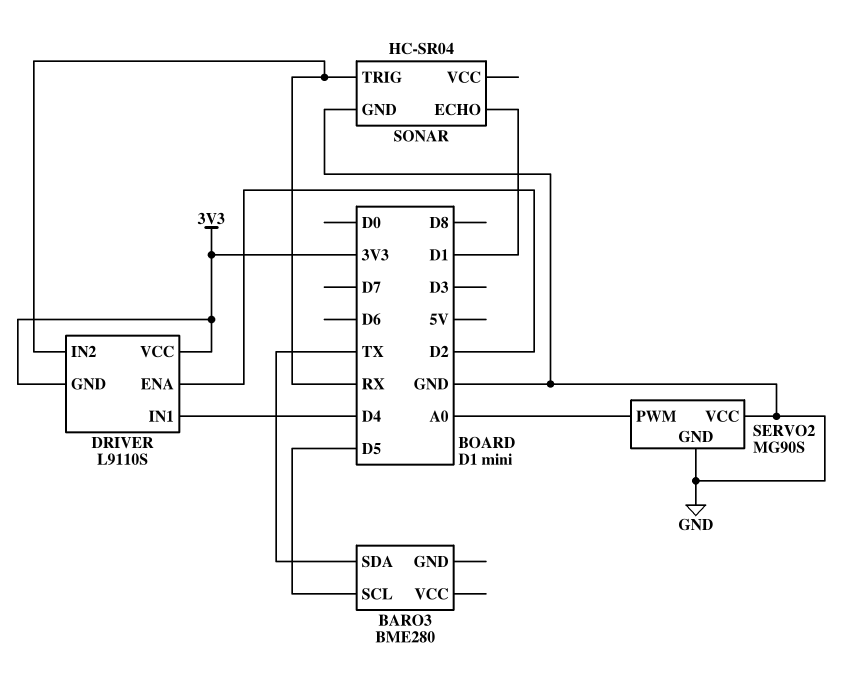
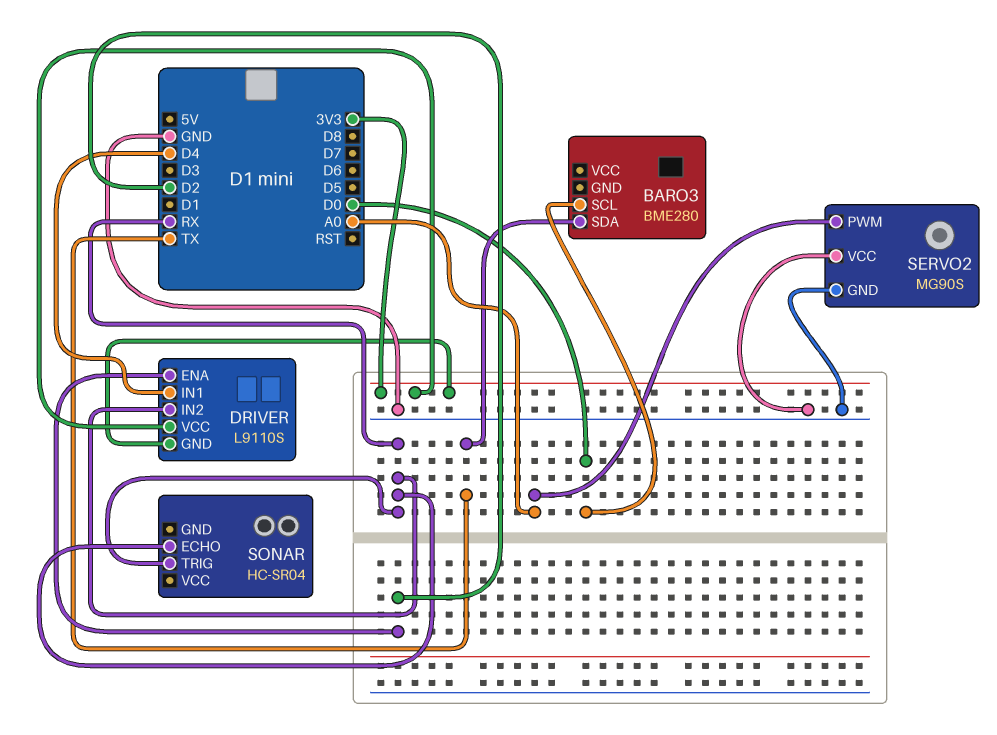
BARO3 pin SCL: D5 -> D0
SONAR pin ECHO: D1 -> RX
SONAR pin GND: GND -> none

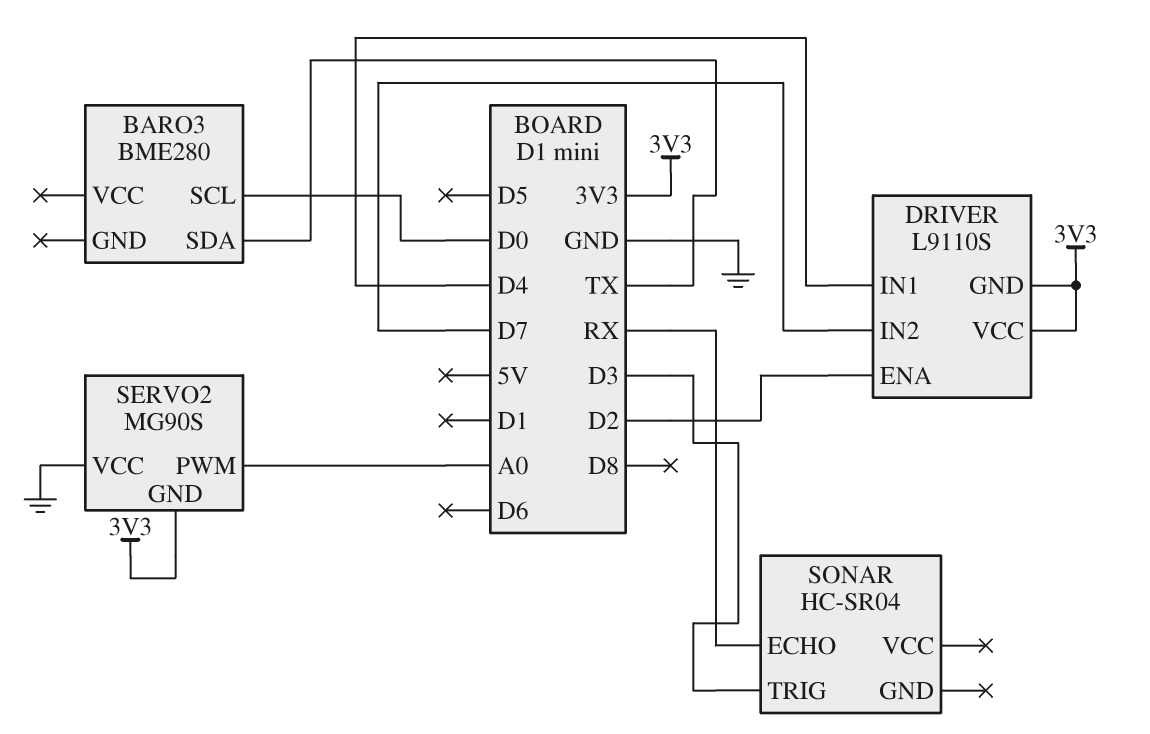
DRIVER pin IN2: RX -> D7
SERVO2 pin GND: GND -> 3V3
SONAR pin TRIG: RX -> D3

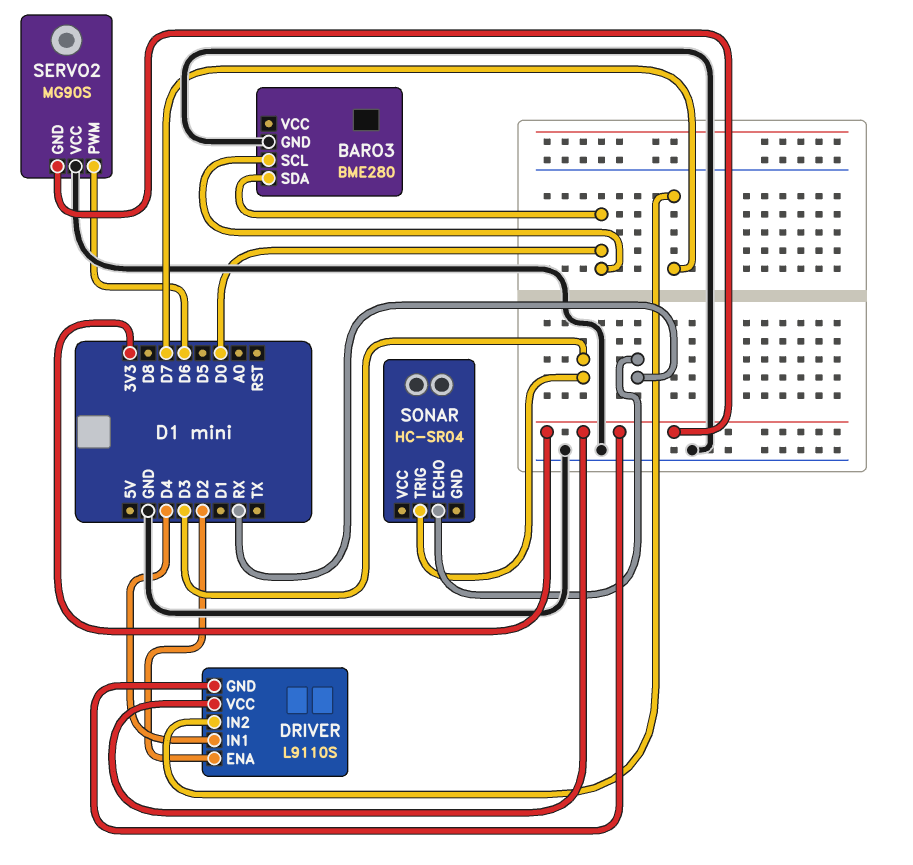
BARO3 pin GND: none -> GND
BARO3 pin SDA: TX -> D0
SERVO2 pin PWM: A0 -> D6

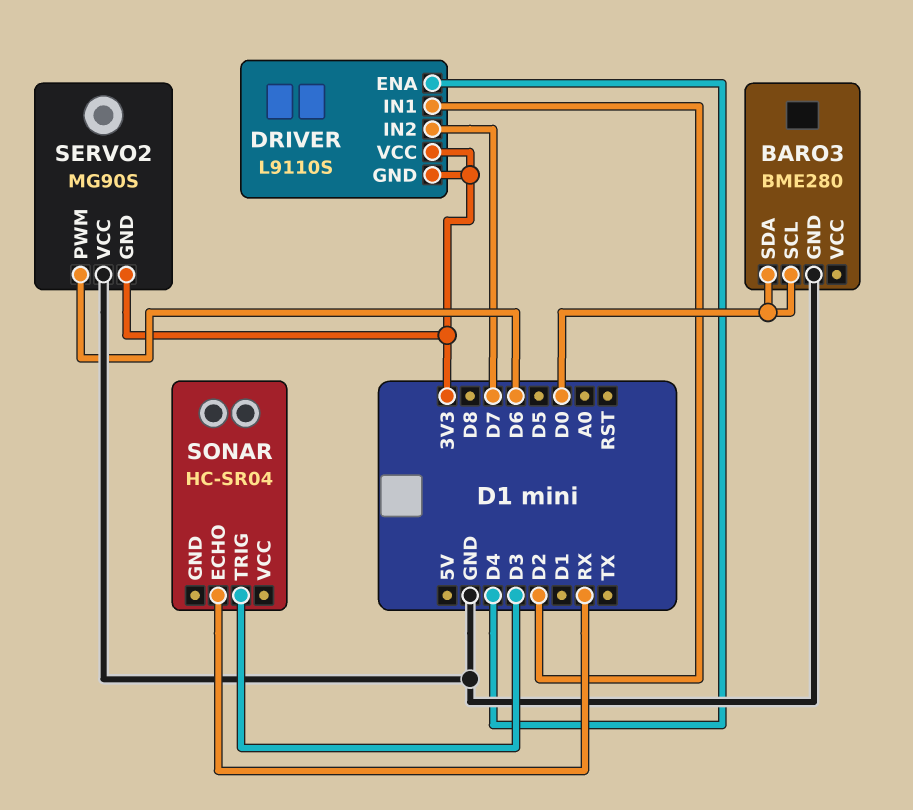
DRIVER pin ENA: D2 -> D4
DRIVER pin IN1: D4 -> D2

